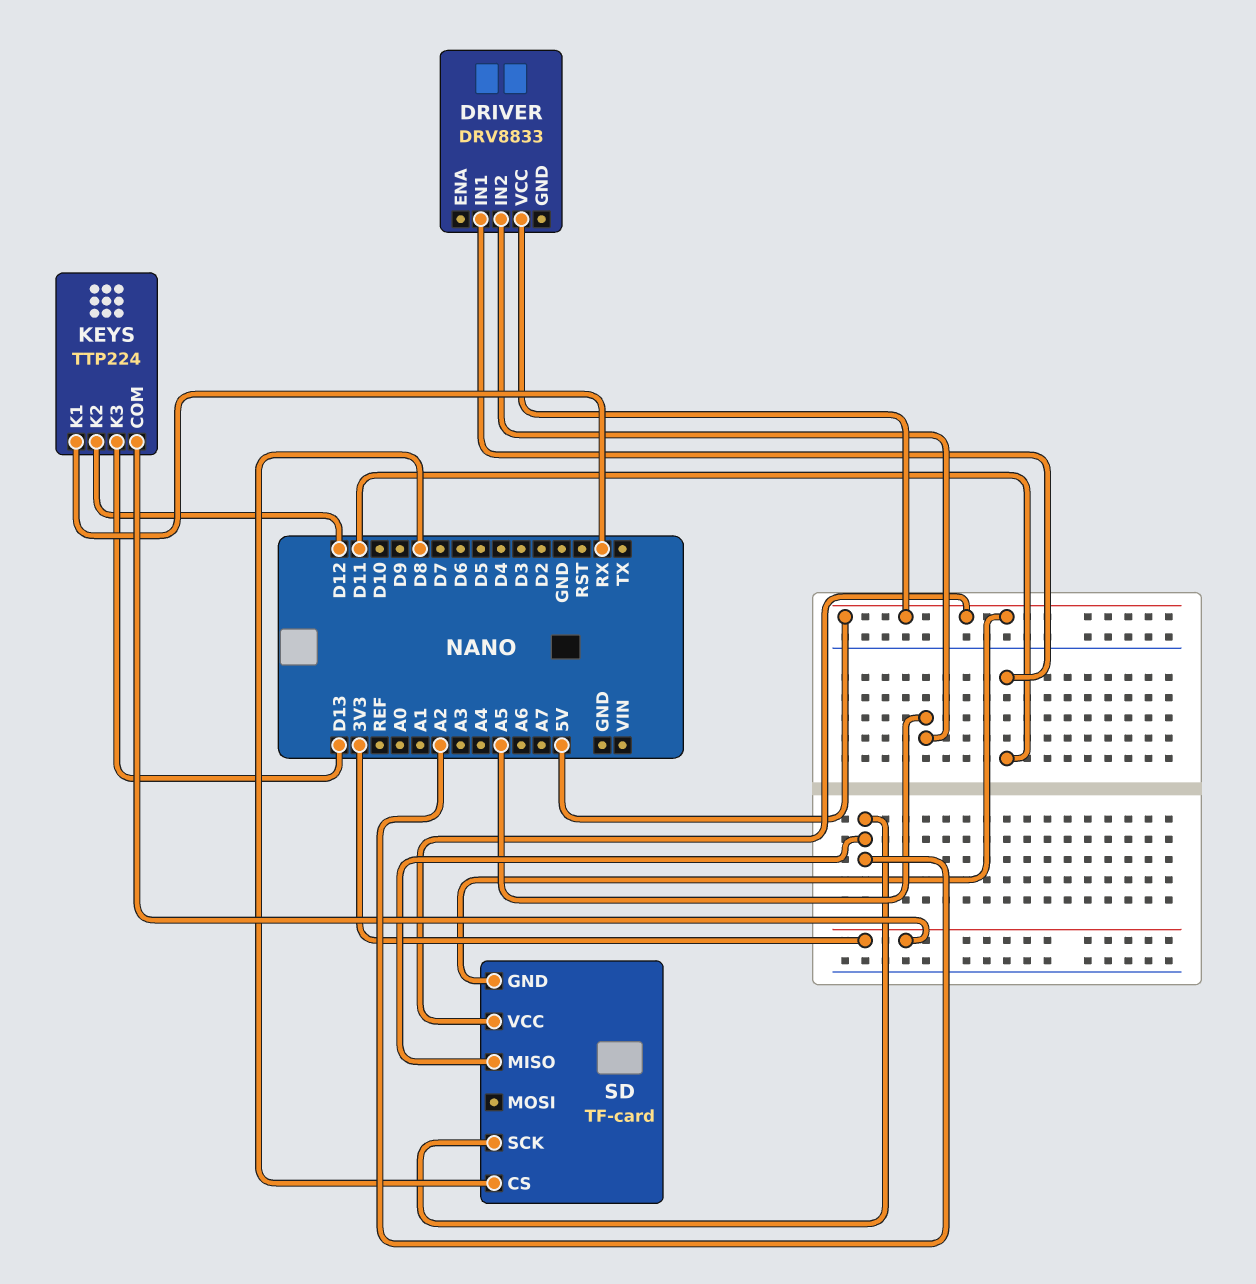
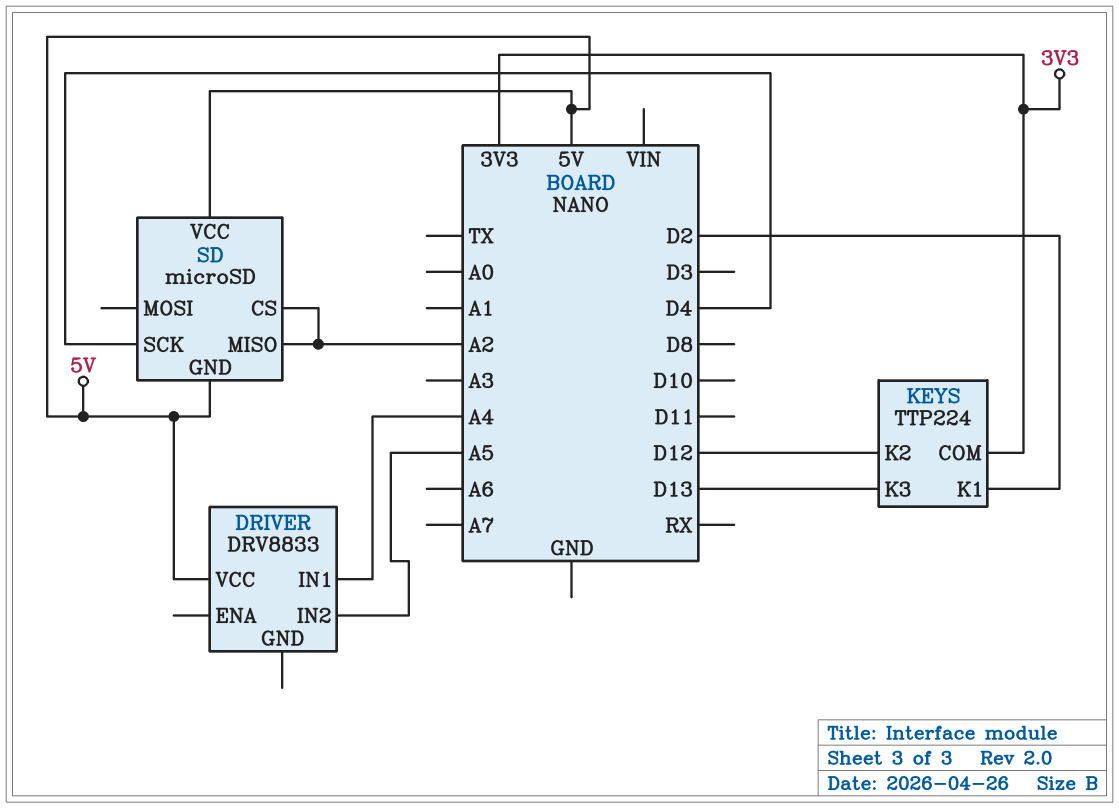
DRIVER pin IN1: D11 -> A4
KEYS pin K1: RX -> D2
SD: TF-card -> microSD
SD pin CS: D8 -> A2
SD pin SCK: A2 -> D4

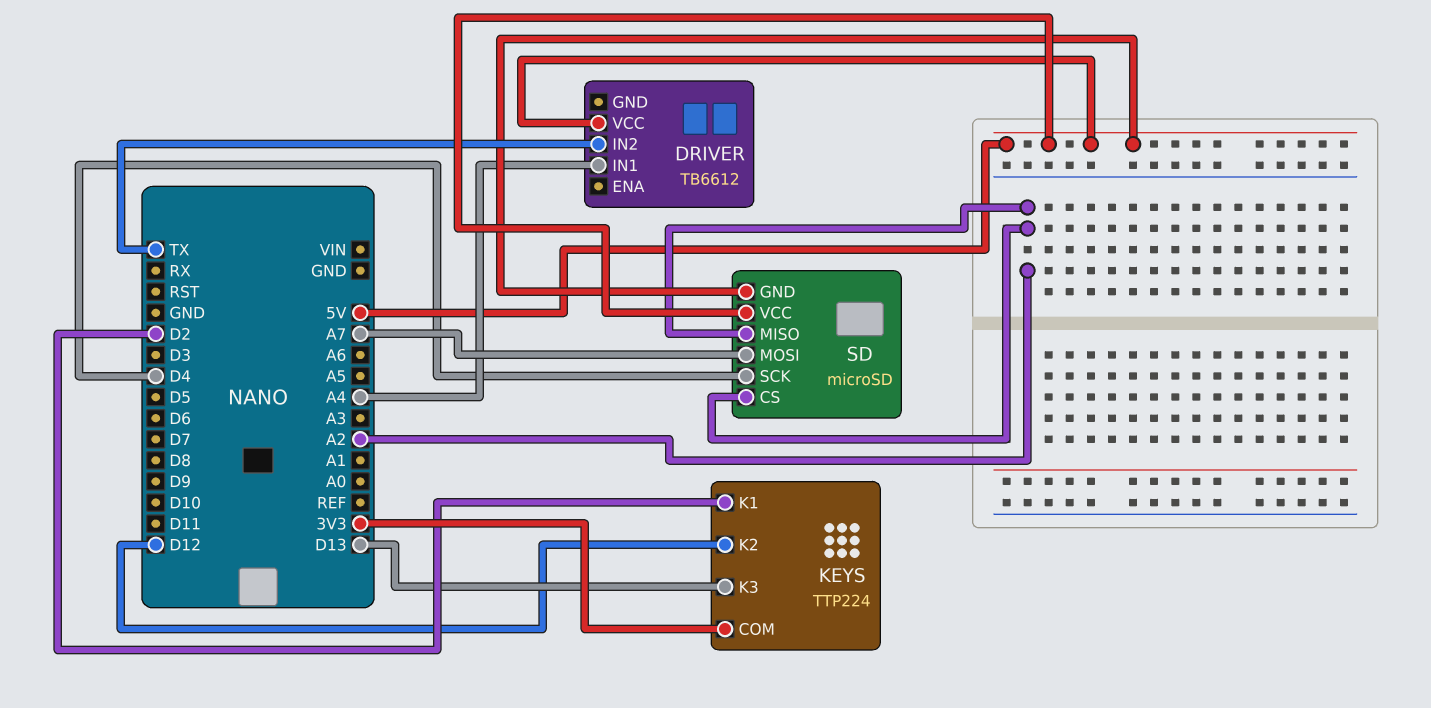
DRIVER: DRV8833 -> TB6612
DRIVER pin IN2: A5 -> TX
SD pin MOSI: none -> A7

